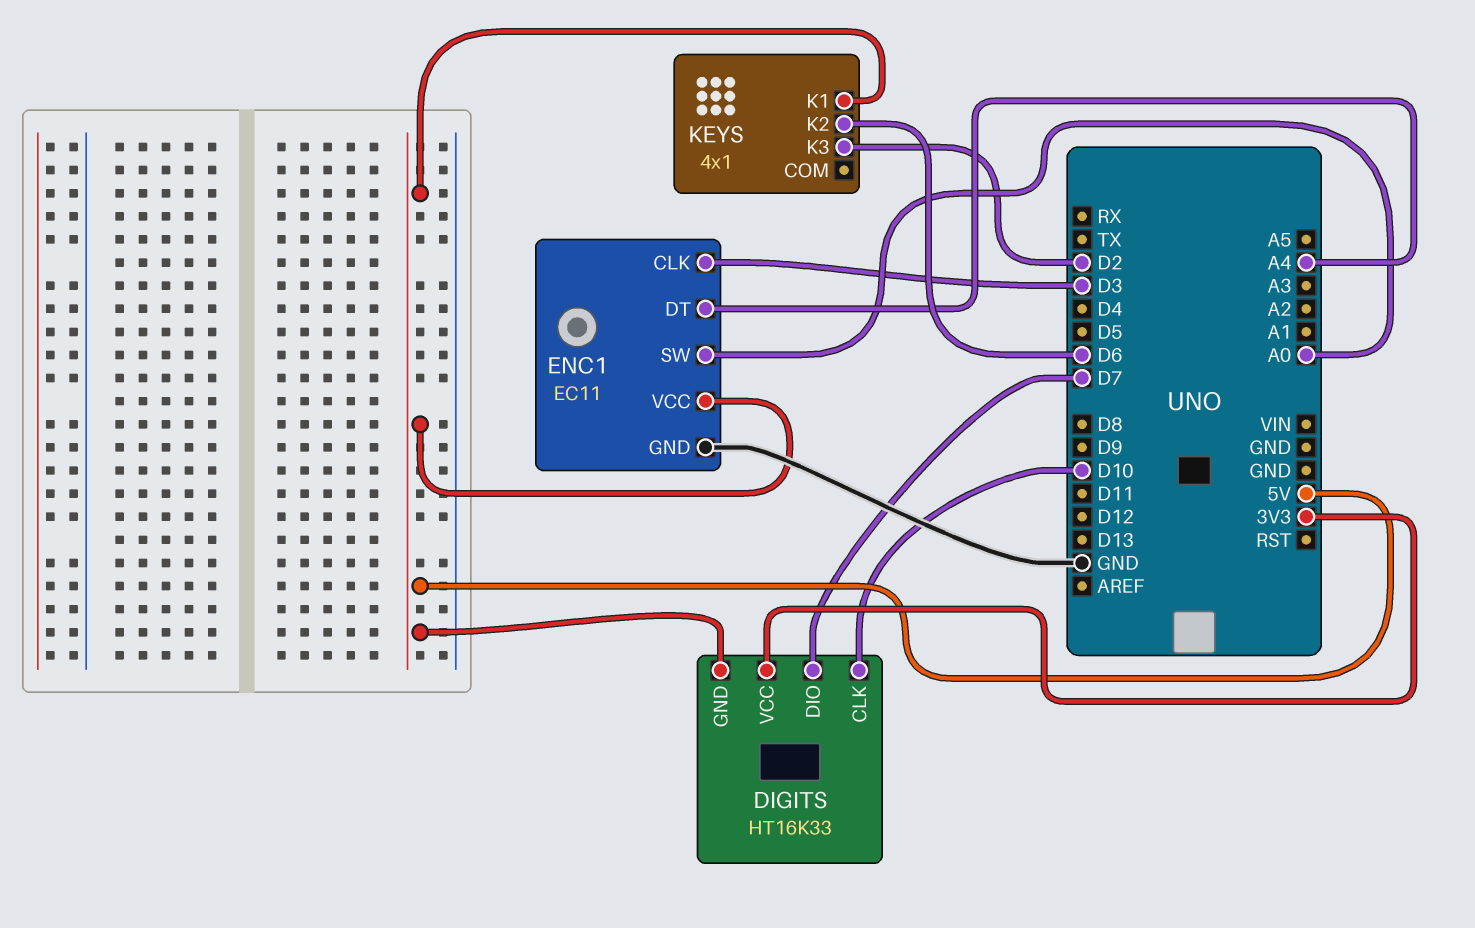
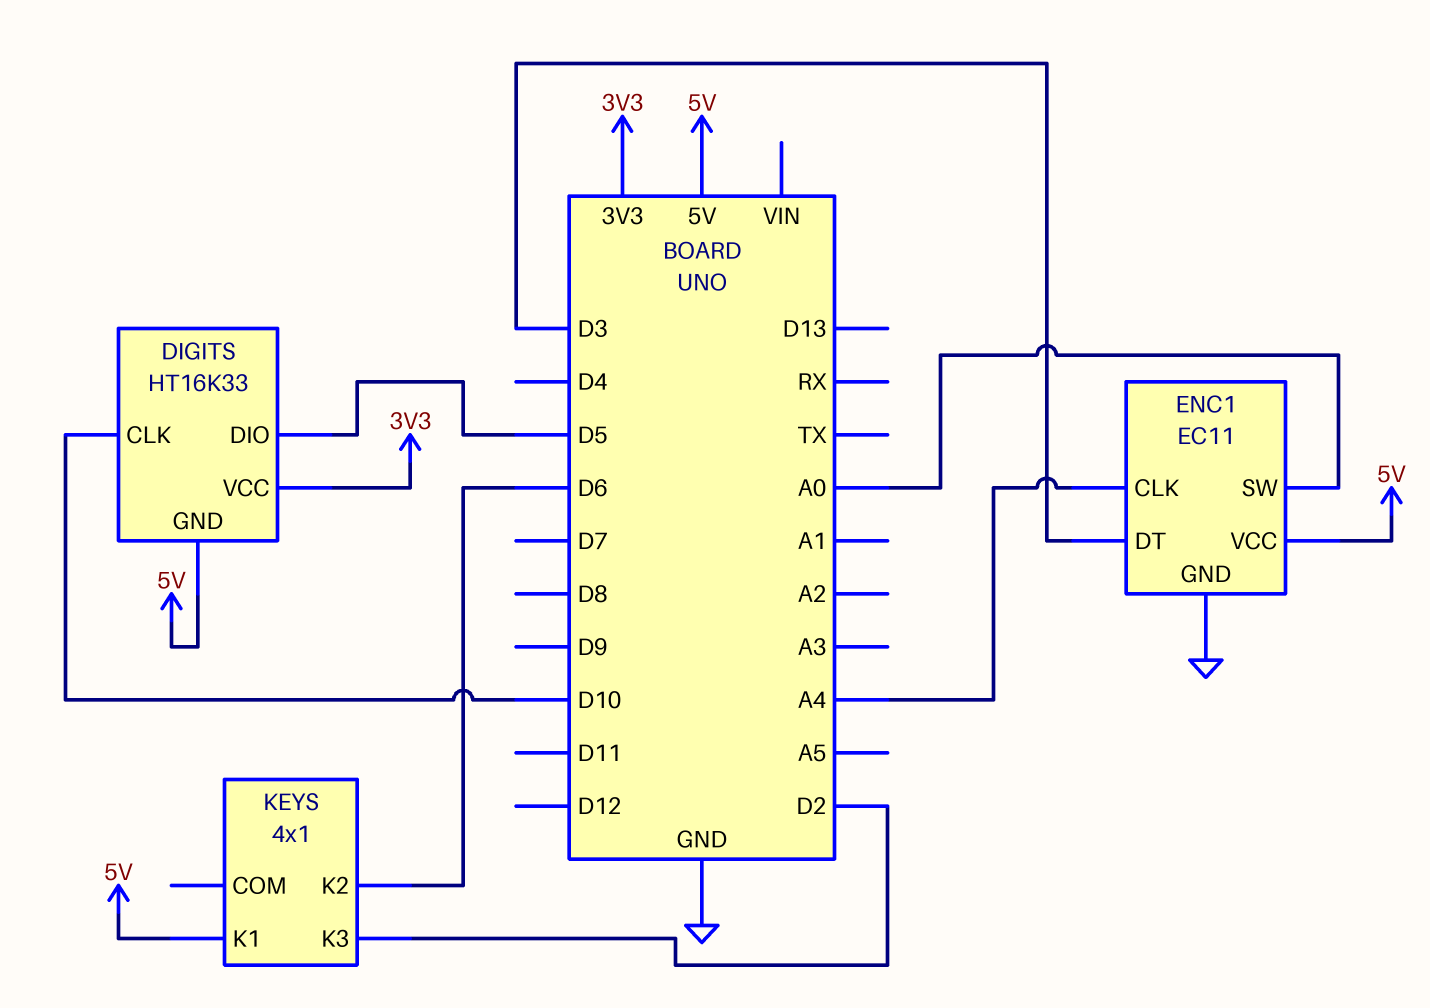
DIGITS pin DIO: D7 -> D5
ENC1 pin CLK: D3 -> A4
ENC1 pin DT: A4 -> D3

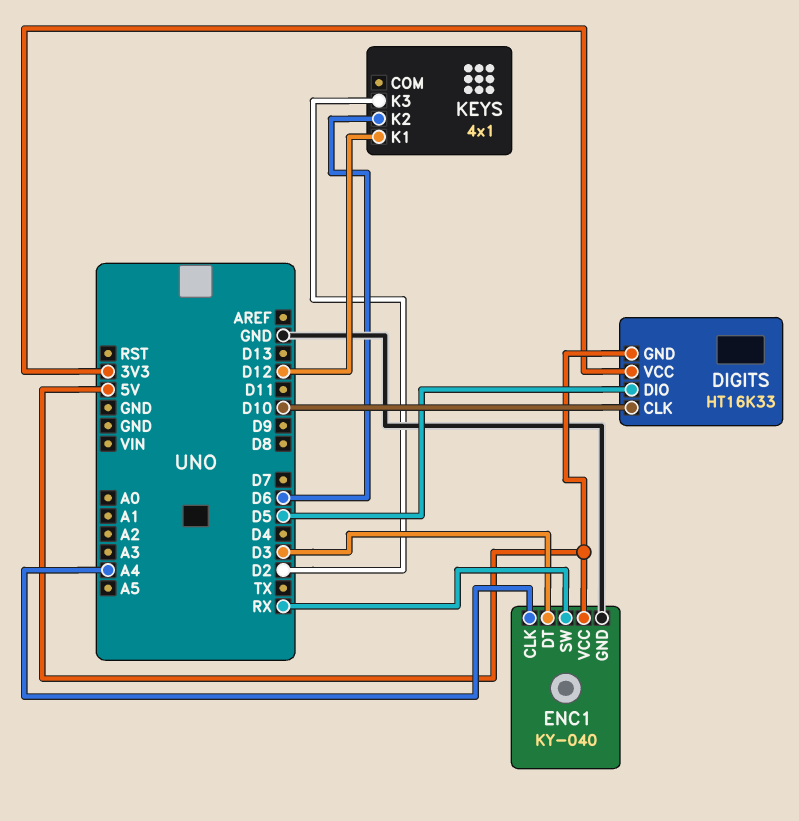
ENC1: EC11 -> KY-040
ENC1 pin SW: A0 -> RX
KEYS pin K1: 5V -> D12

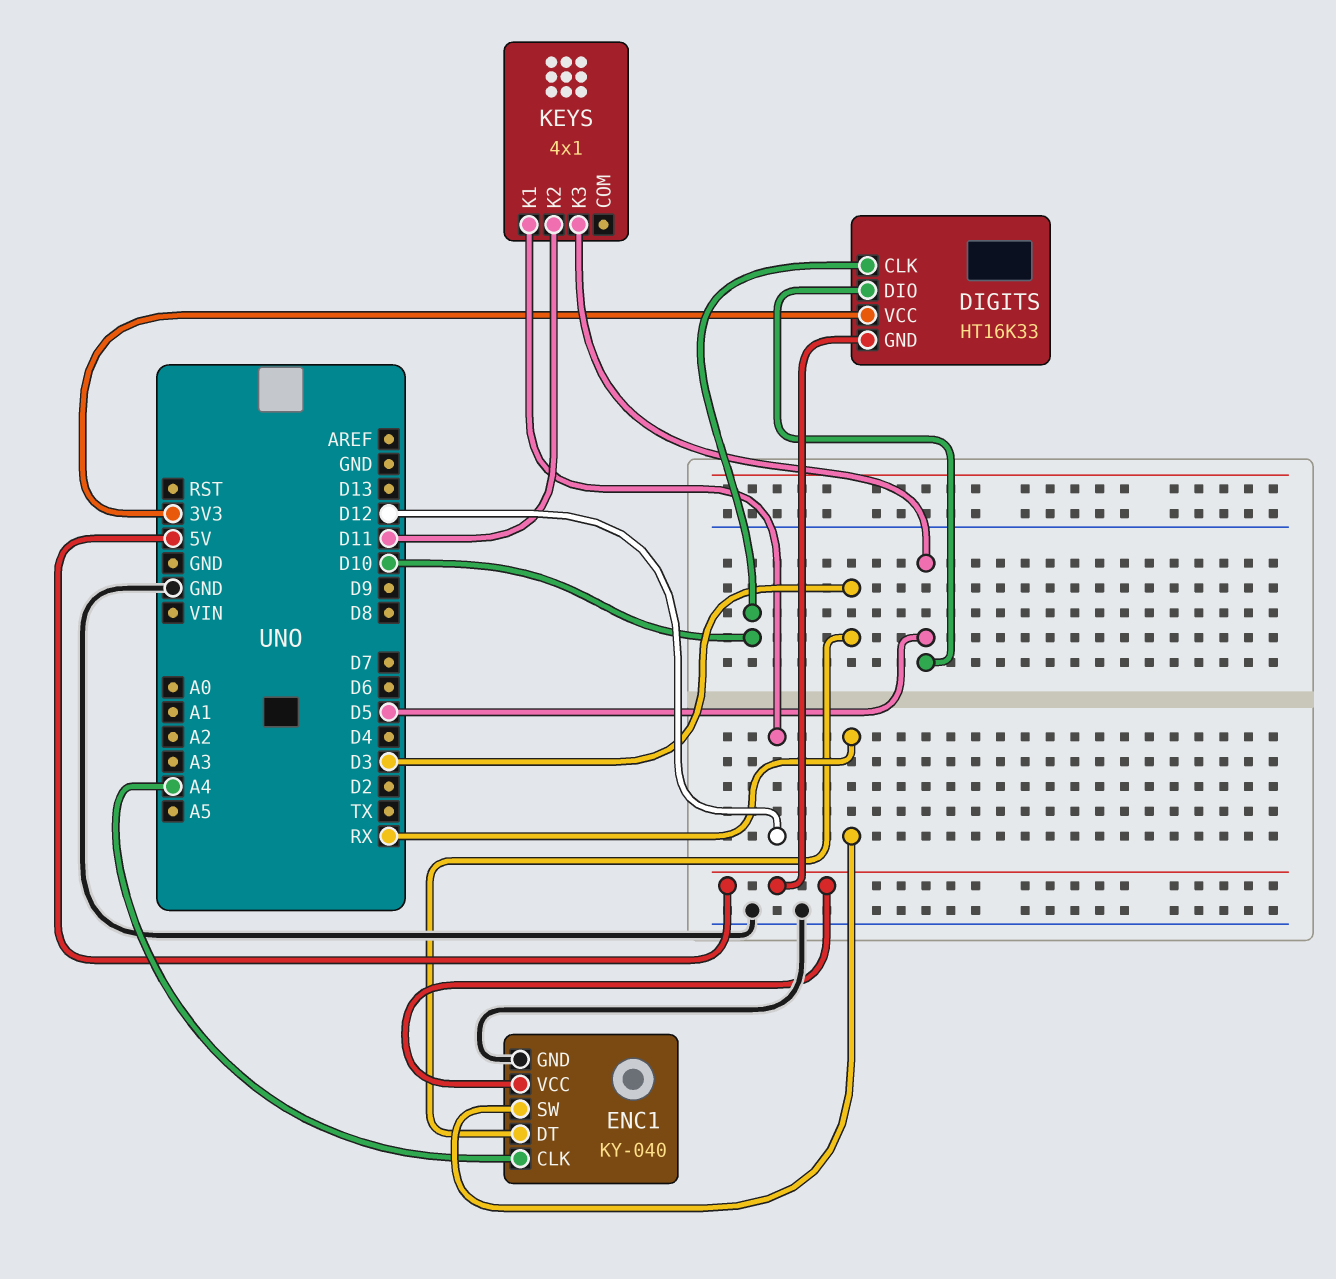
KEYS pin K2: D6 -> D11
KEYS pin K3: D2 -> D5

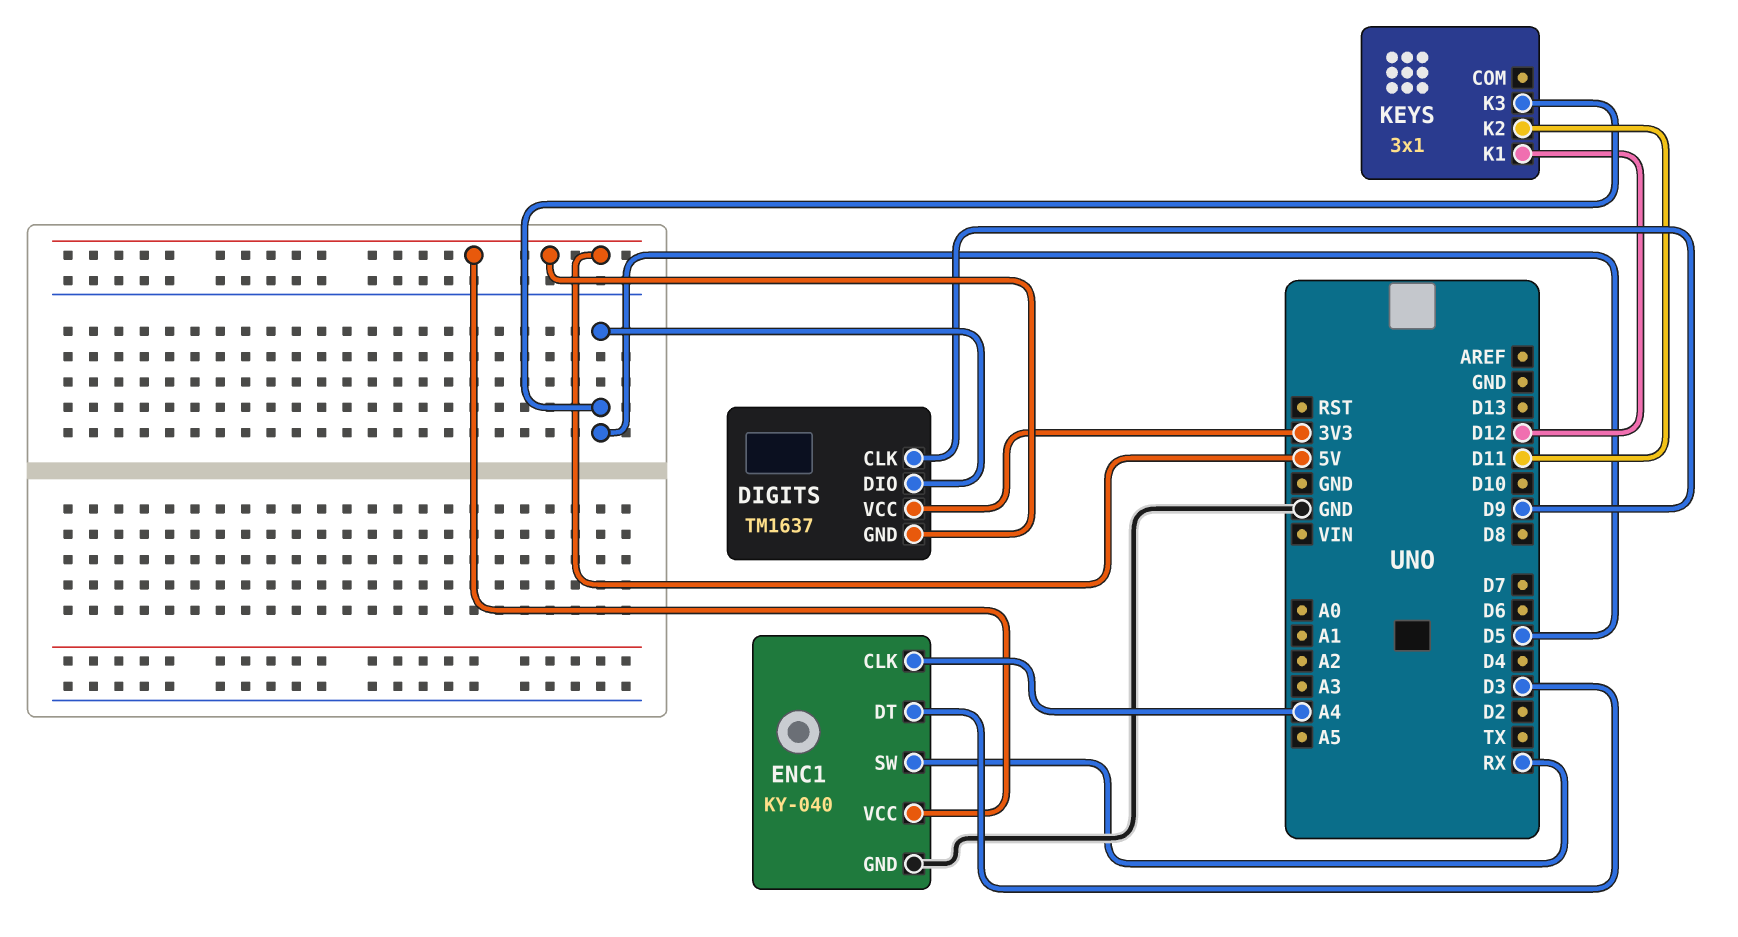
DIGITS: HT16K33 -> TM1637
DIGITS pin CLK: D10 -> D9
KEYS: 4x1 -> 3x1

